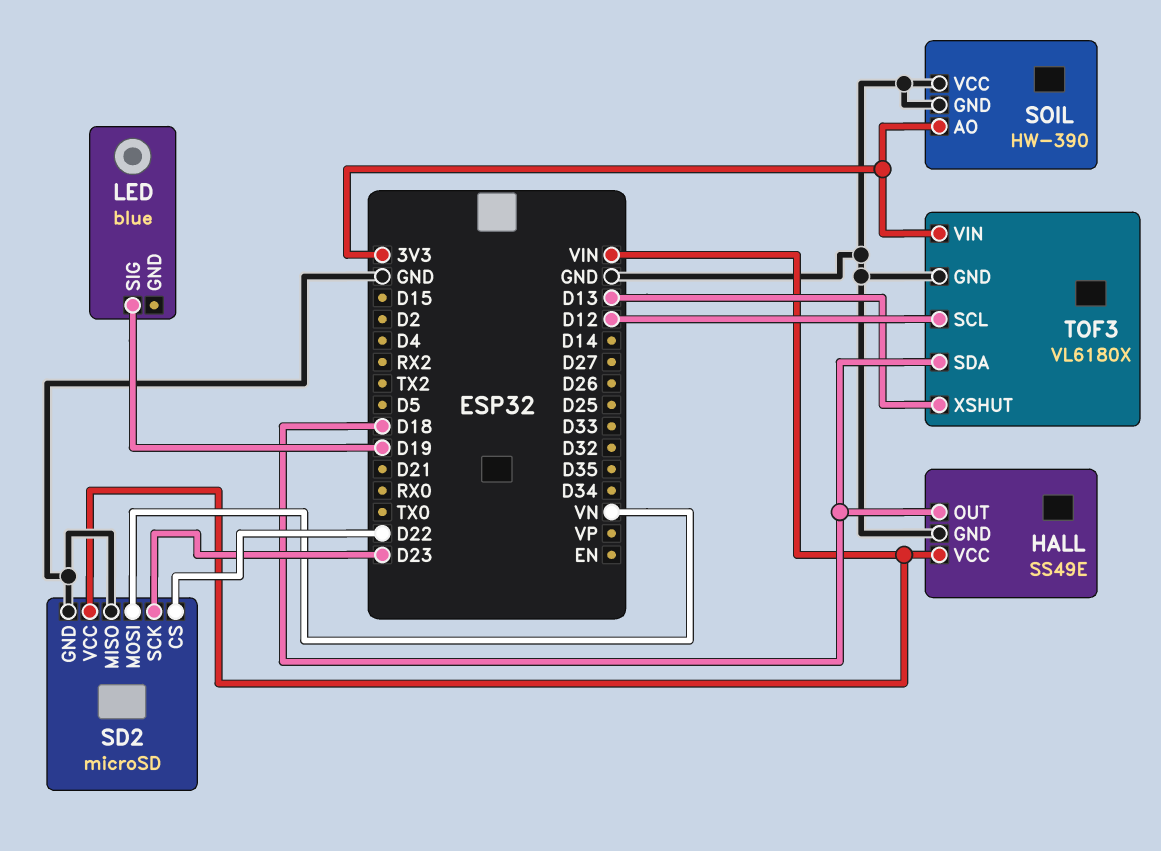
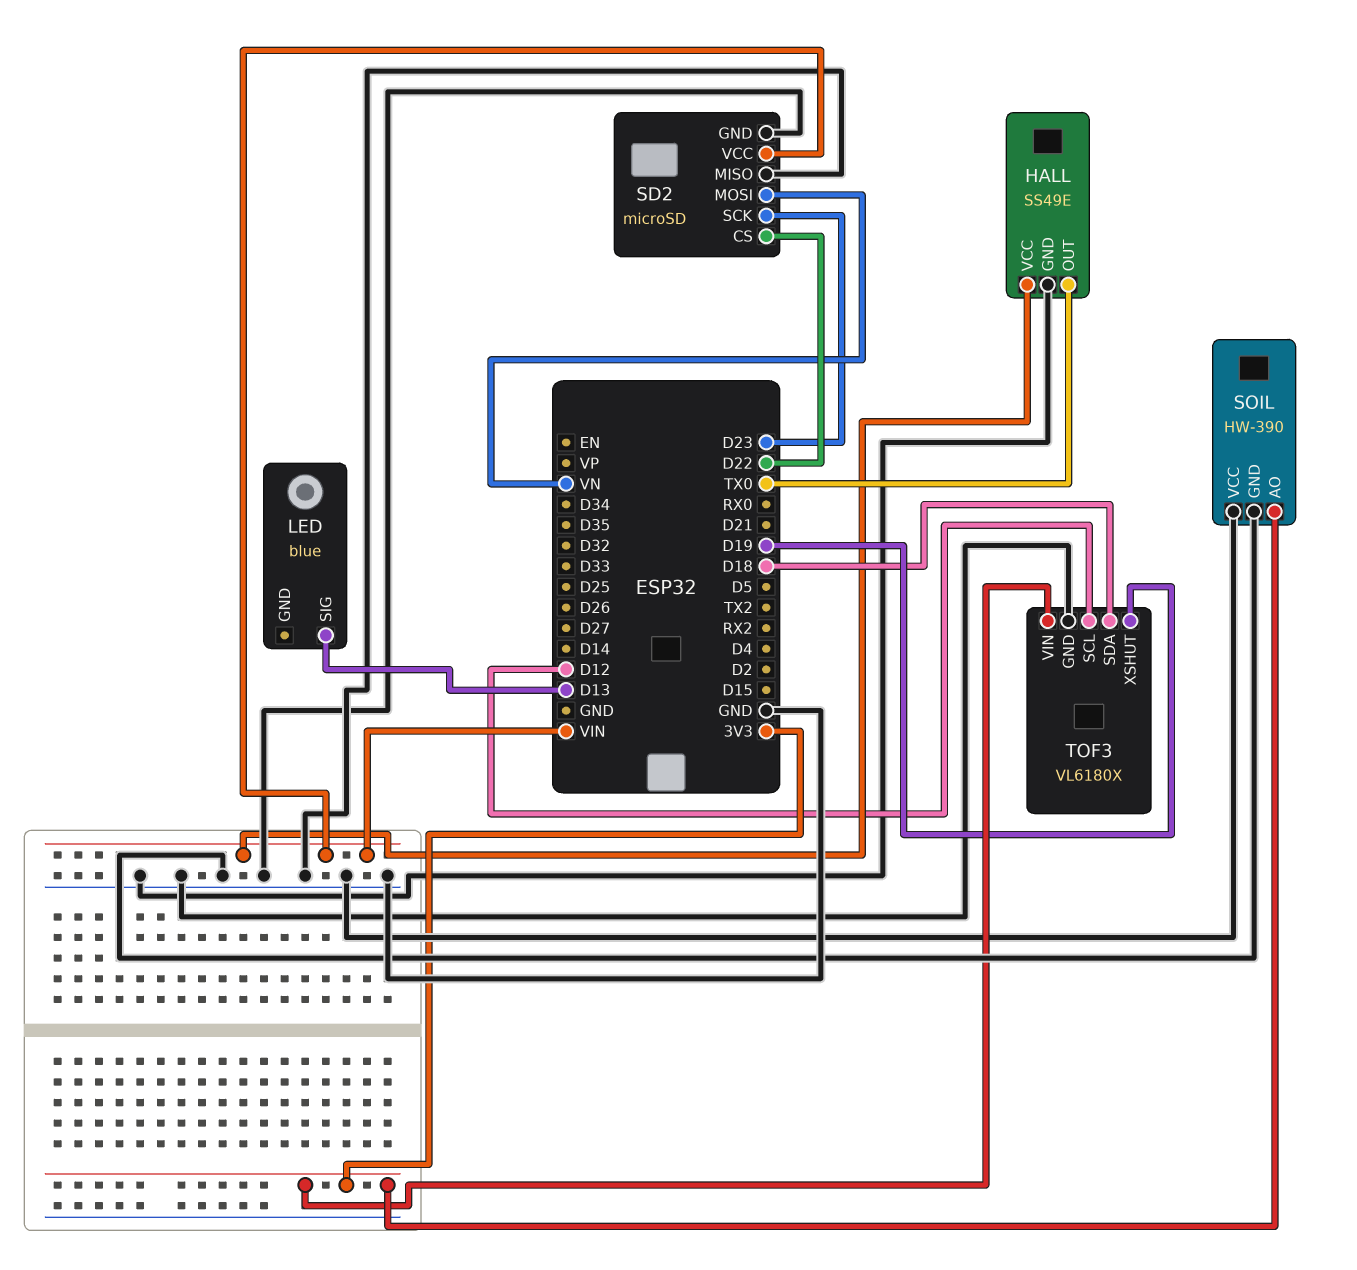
HALL pin OUT: D18 -> TX0
LED pin SIG: D19 -> D13
TOF3 pin XSHUT: D13 -> D19

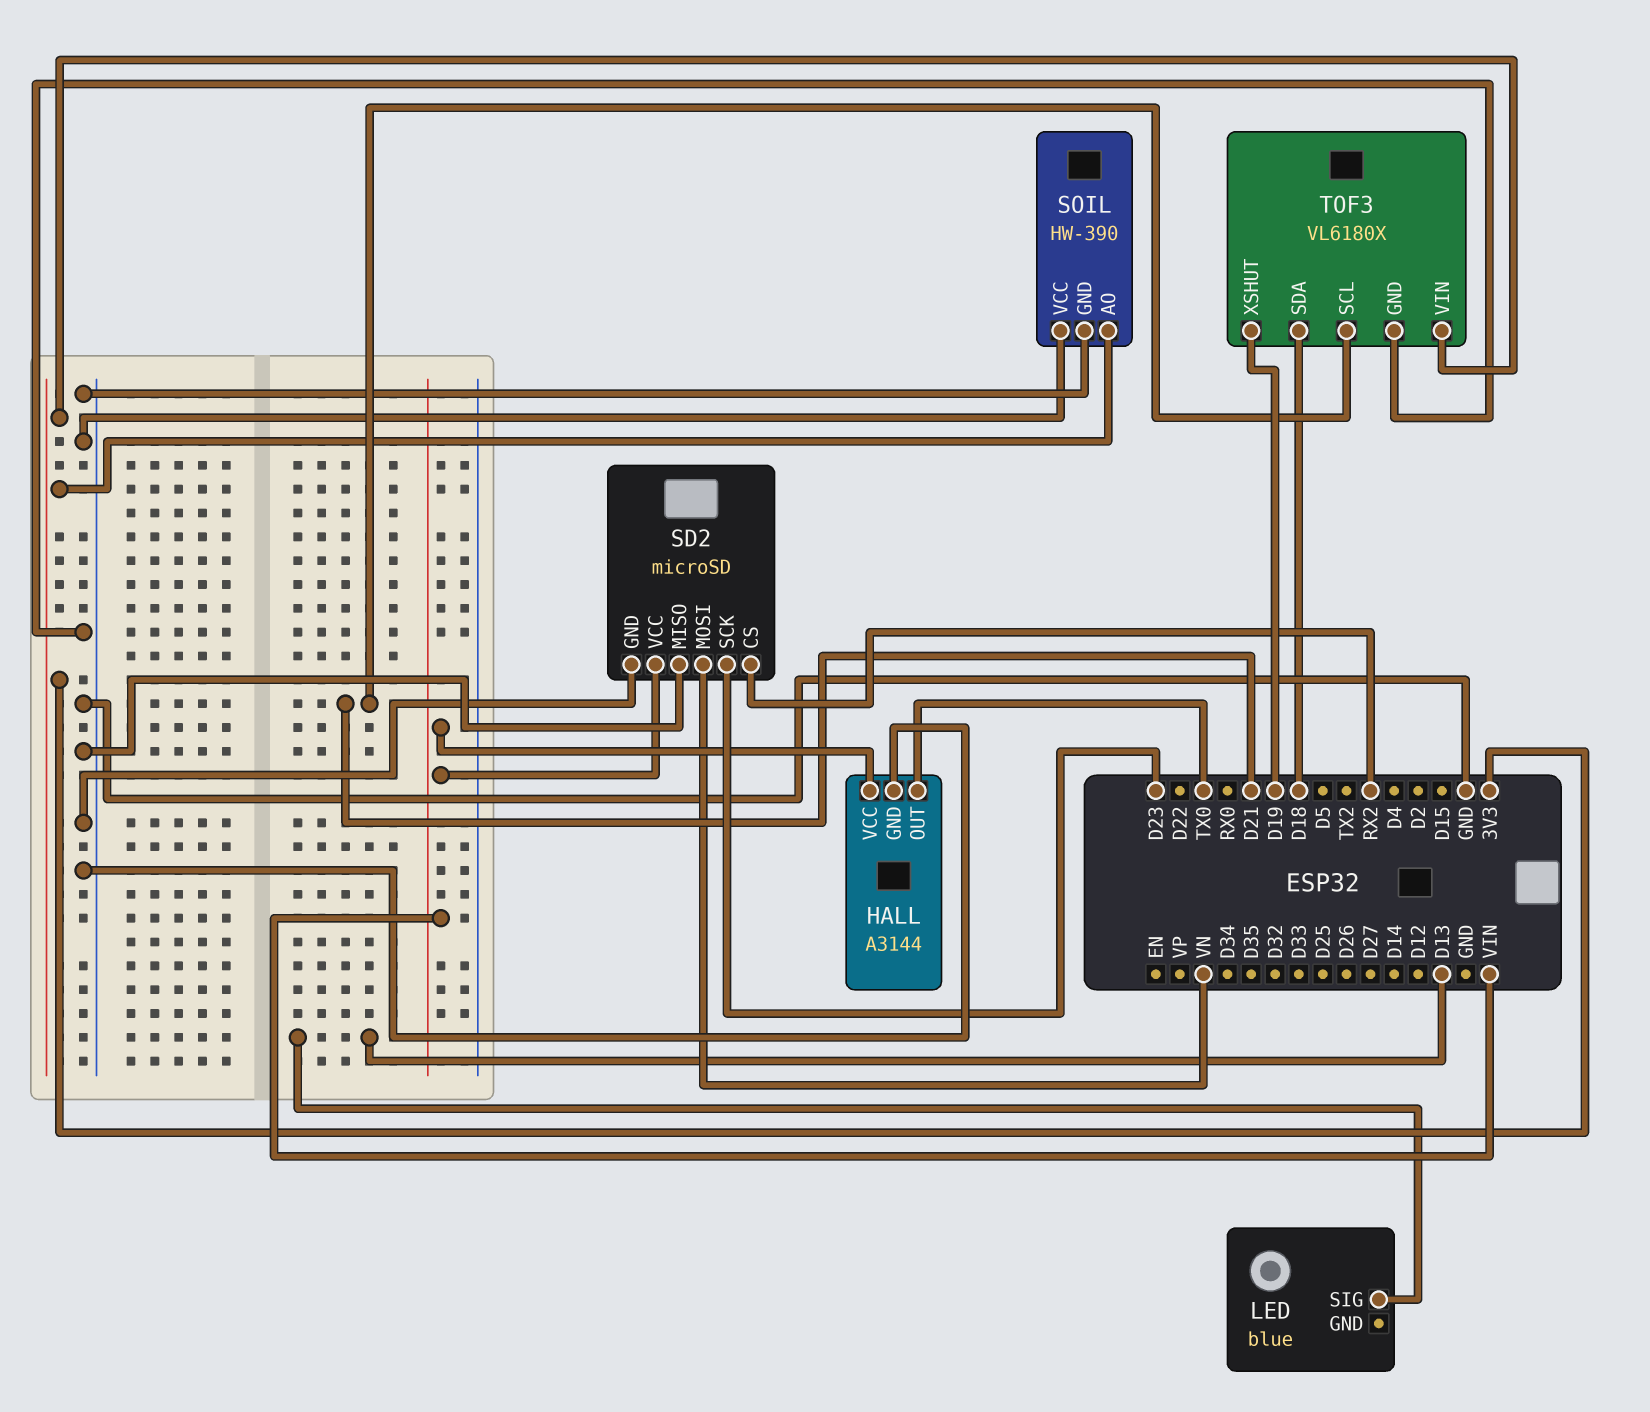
HALL: SS49E -> A3144
SD2 pin CS: D22 -> RX2
TOF3 pin SCL: D12 -> D21

